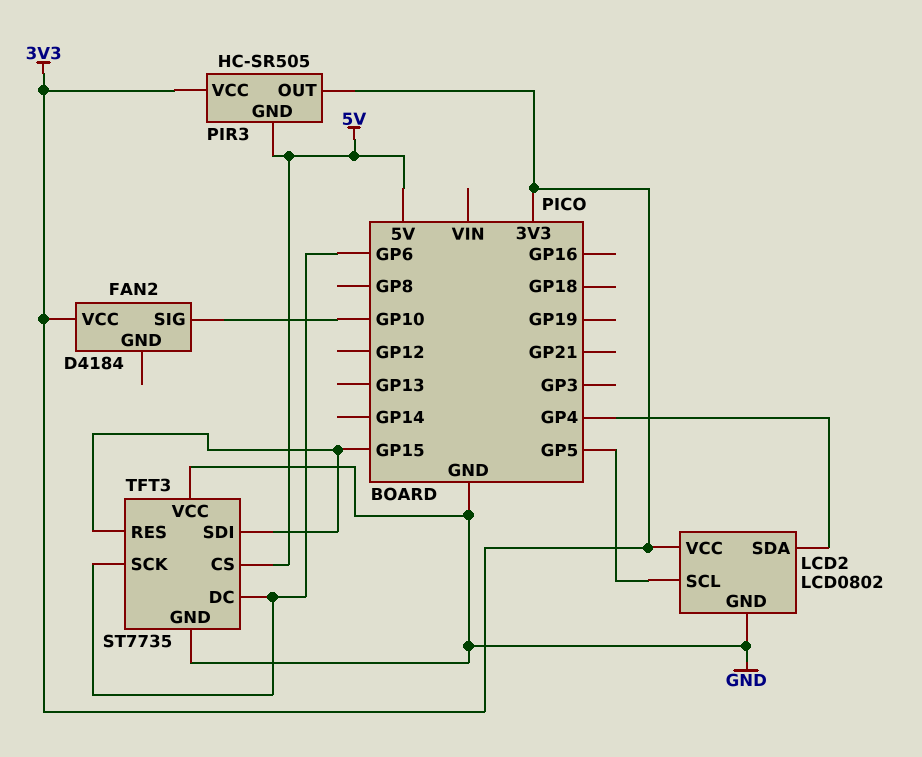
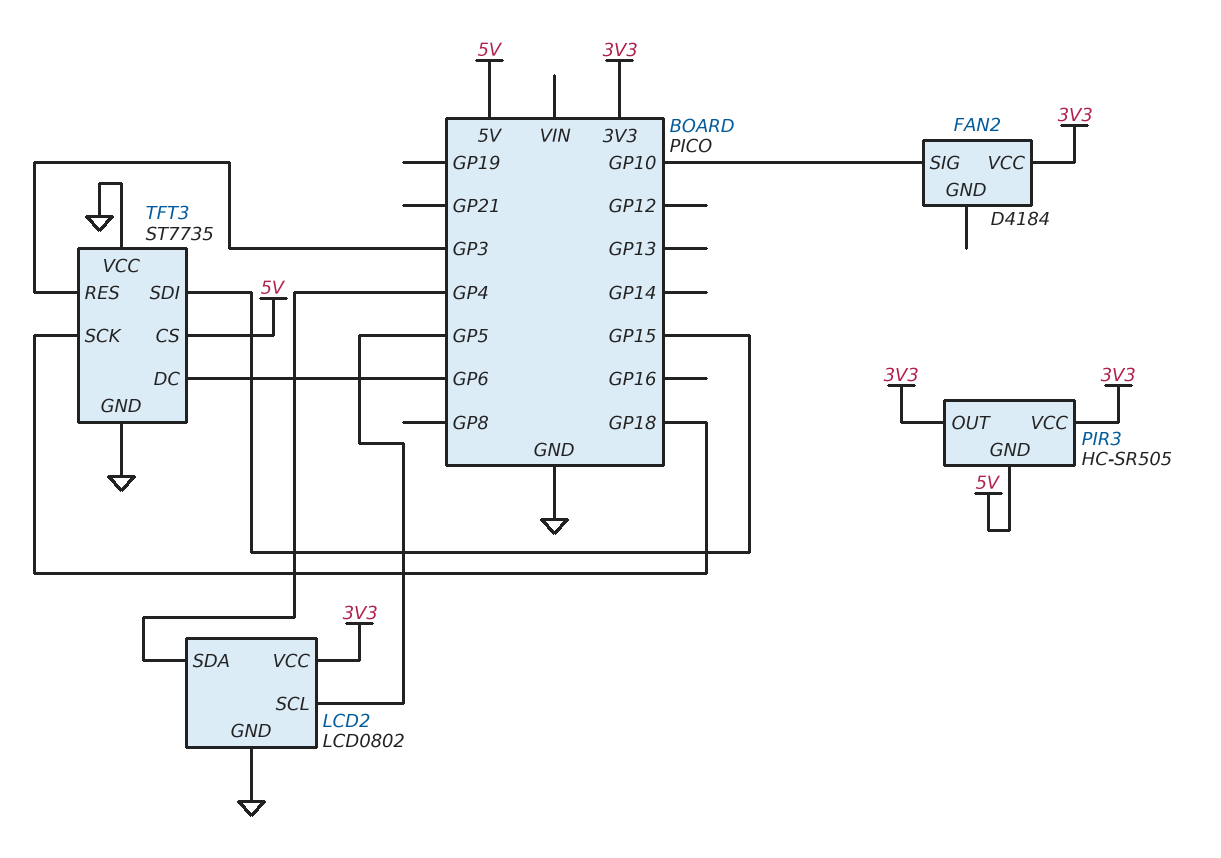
TFT3 pin RES: GP15 -> GP3
TFT3 pin SCK: GP6 -> GP18

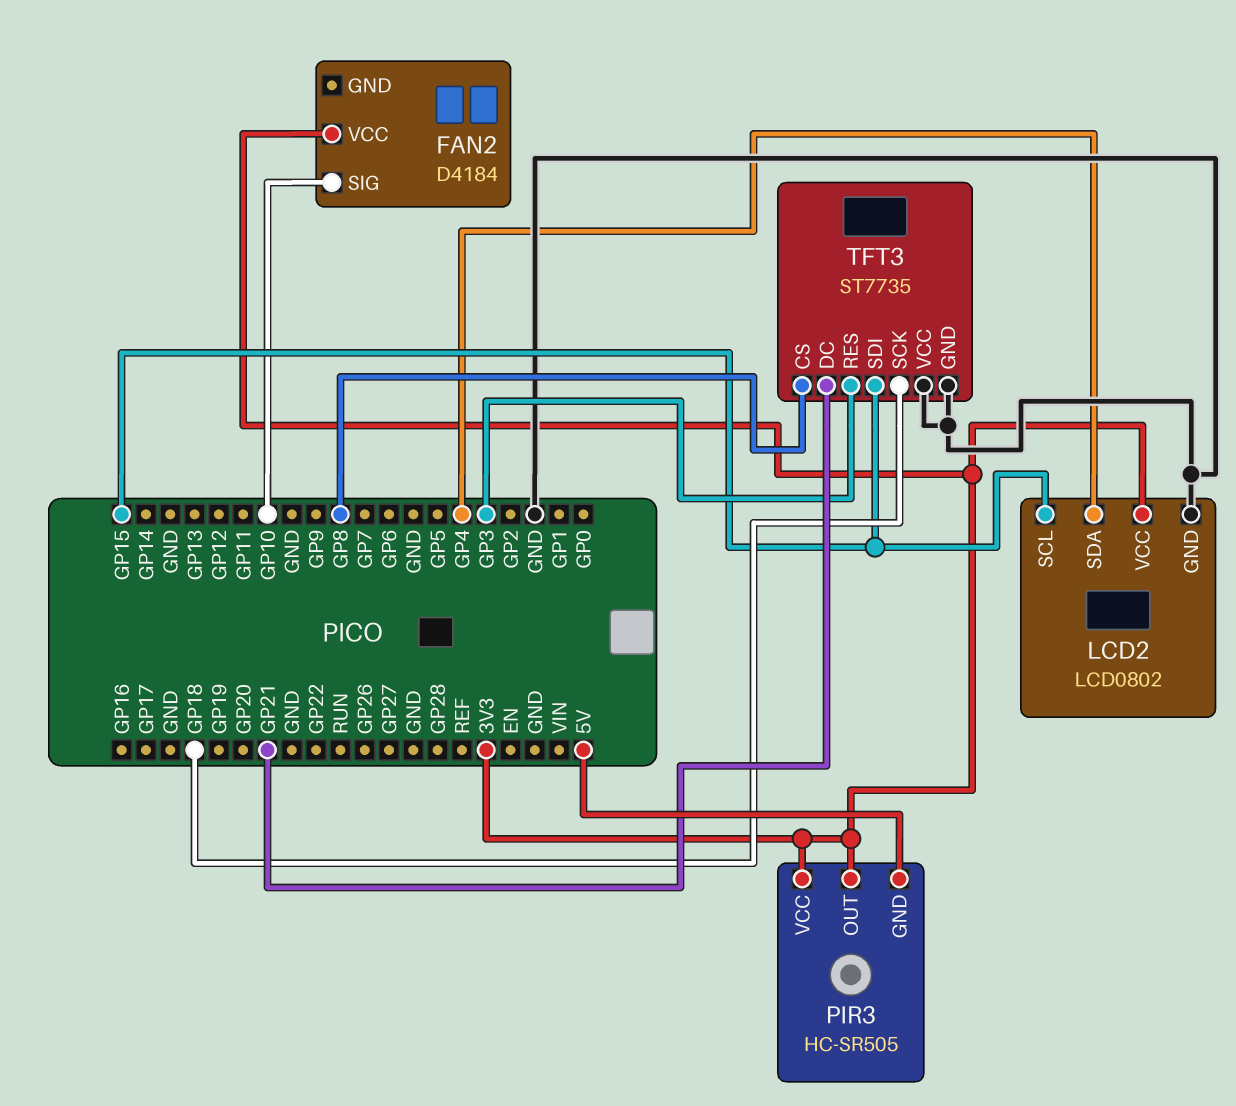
LCD2 pin SCL: GP5 -> GP15
TFT3 pin CS: 5V -> GP8
TFT3 pin DC: GP6 -> GP21

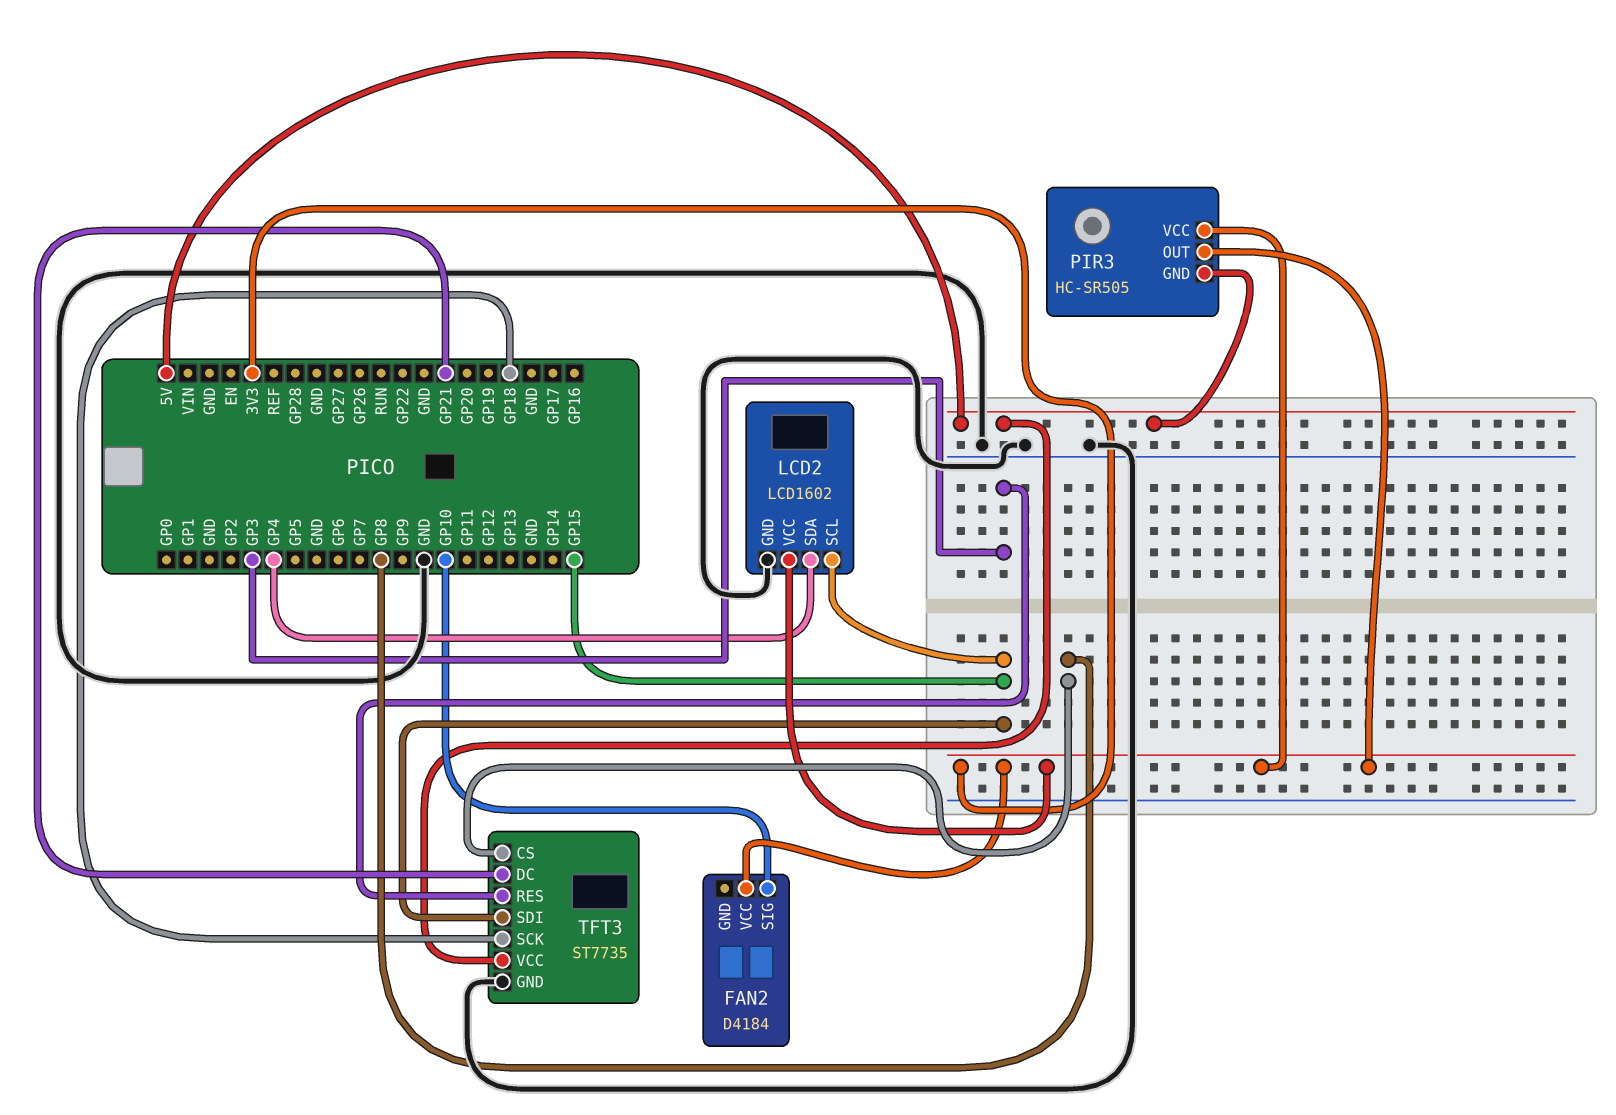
LCD2: LCD0802 -> LCD1602
TFT3 pin VCC: GND -> 5V

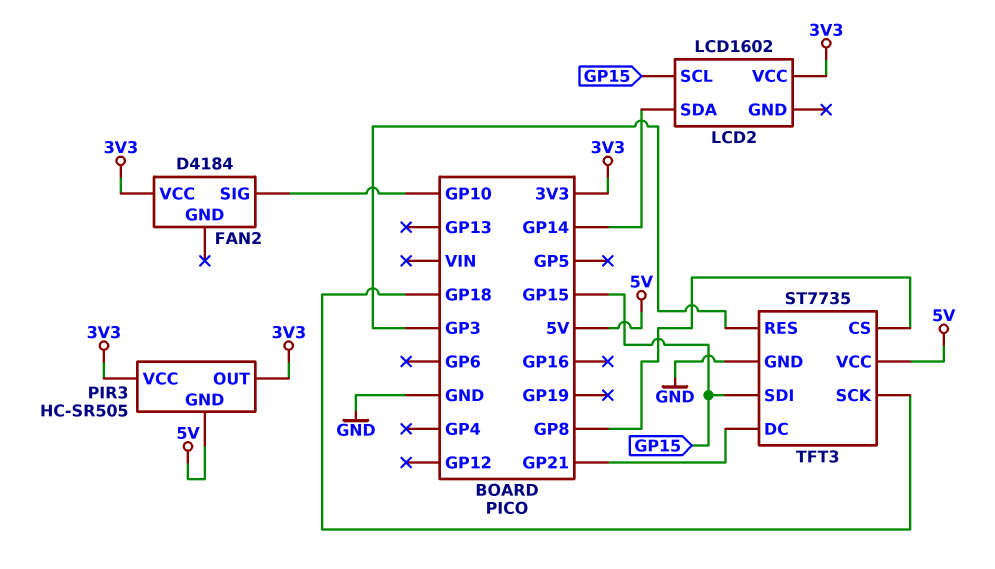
LCD2 pin GND: GND -> none
LCD2 pin SDA: GP4 -> GP14

